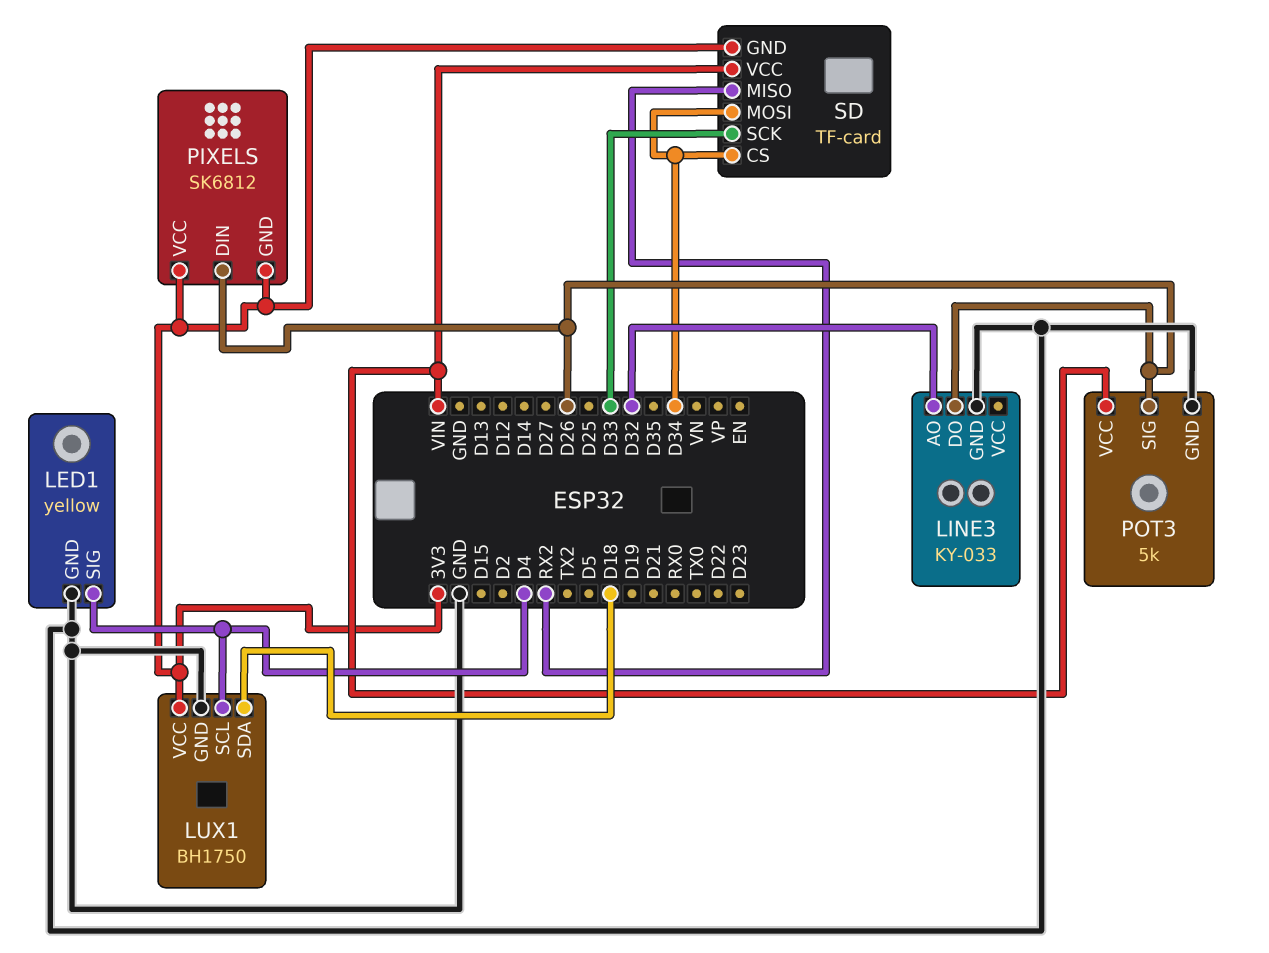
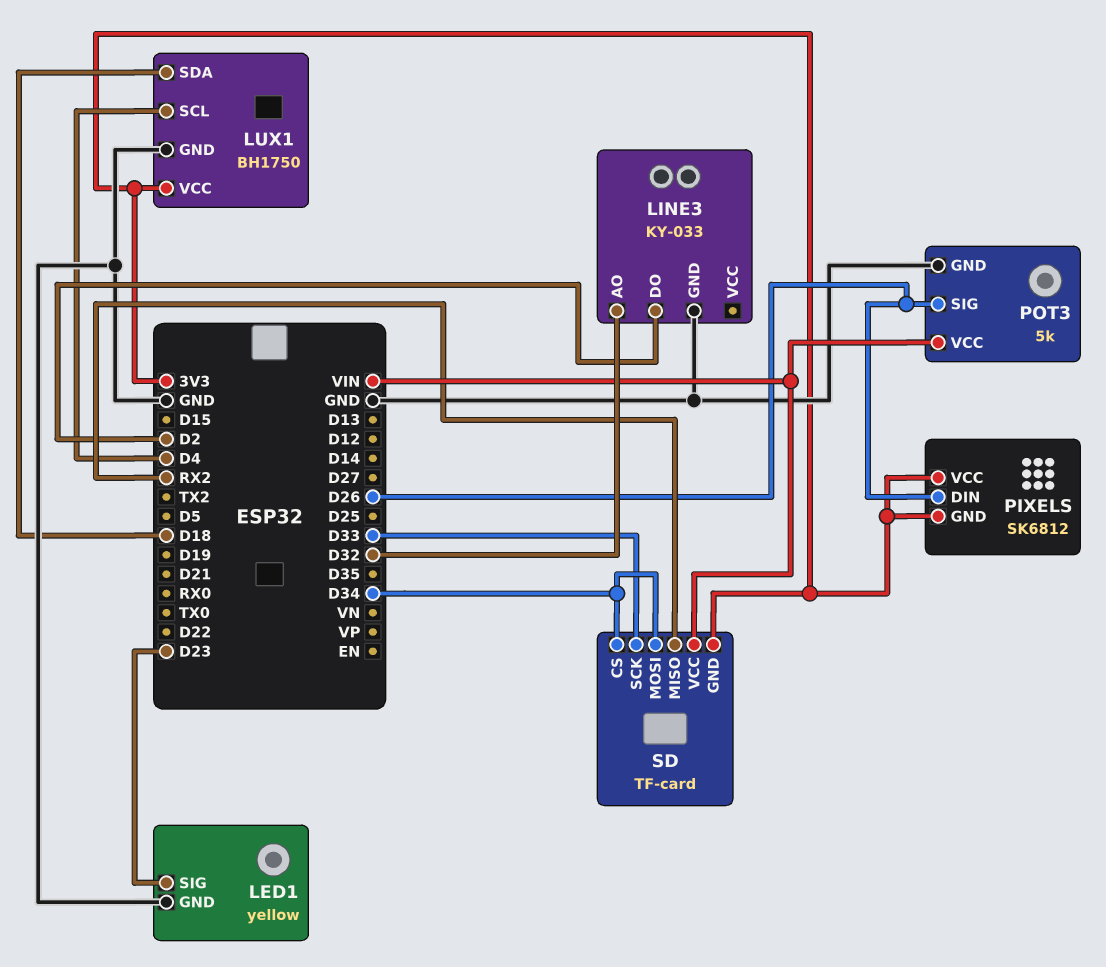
LED1 pin SIG: D4 -> D23
LINE3 pin DO: D26 -> D2

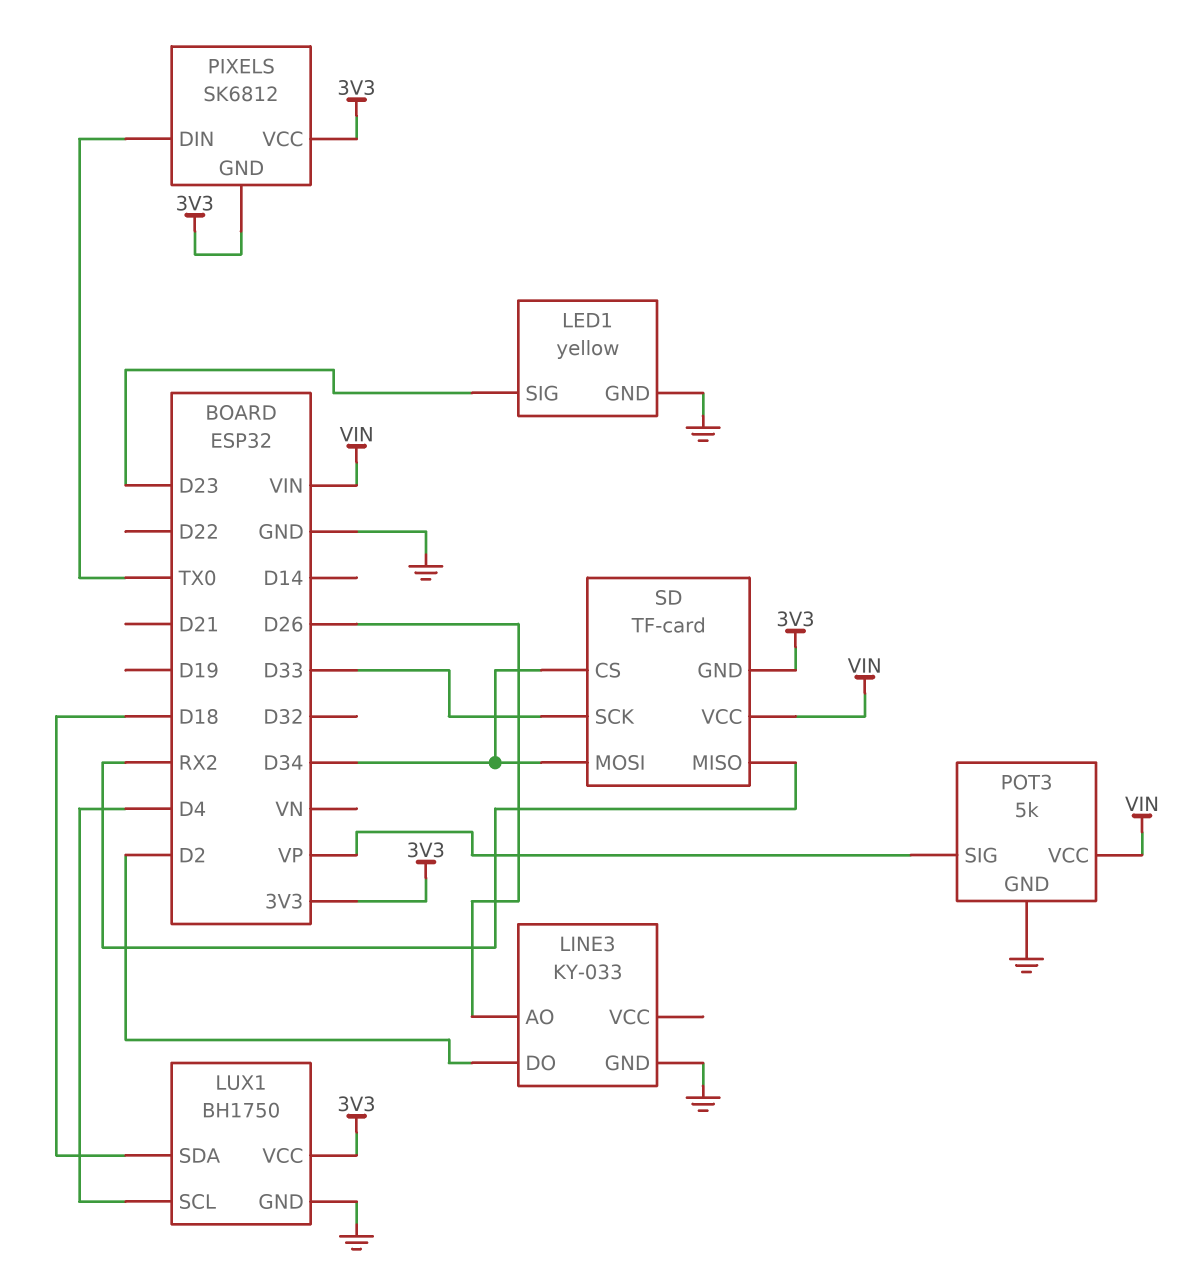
LINE3 pin AO: D32 -> D26
PIXELS pin DIN: D26 -> TX0
POT3 pin SIG: D26 -> VP

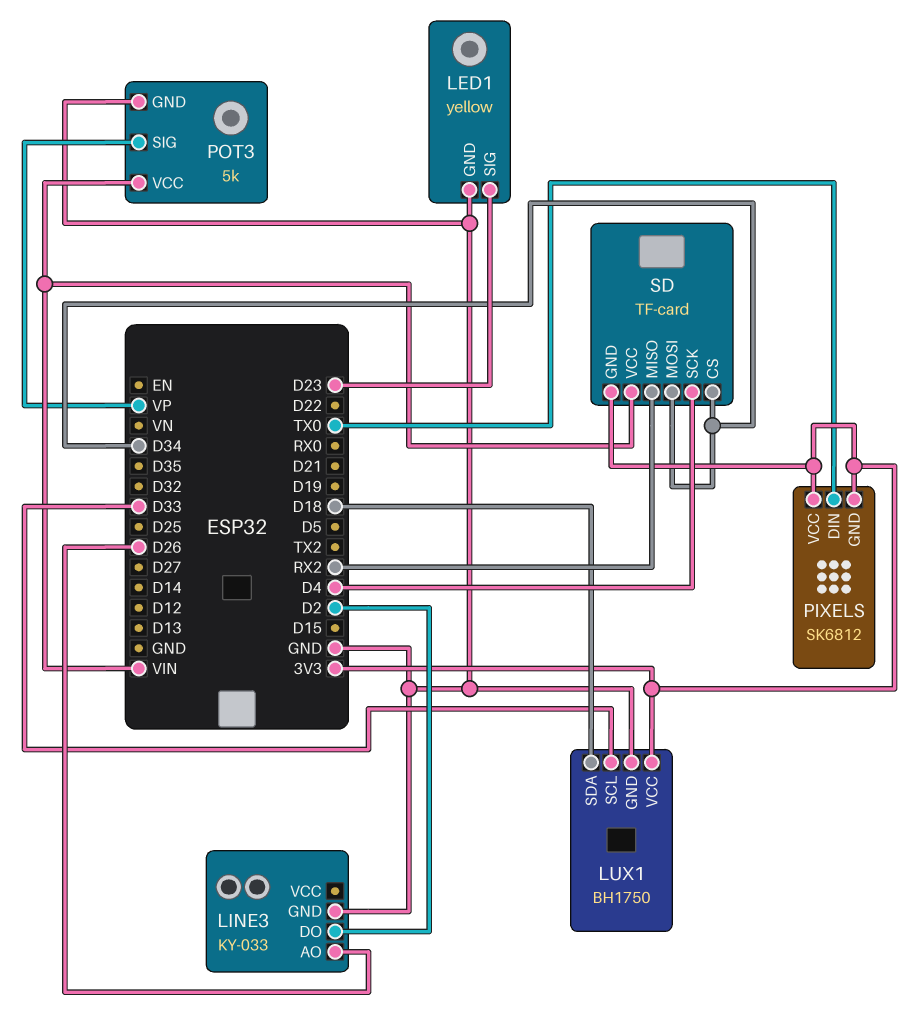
LUX1 pin SCL: D4 -> D33
SD pin SCK: D33 -> D4

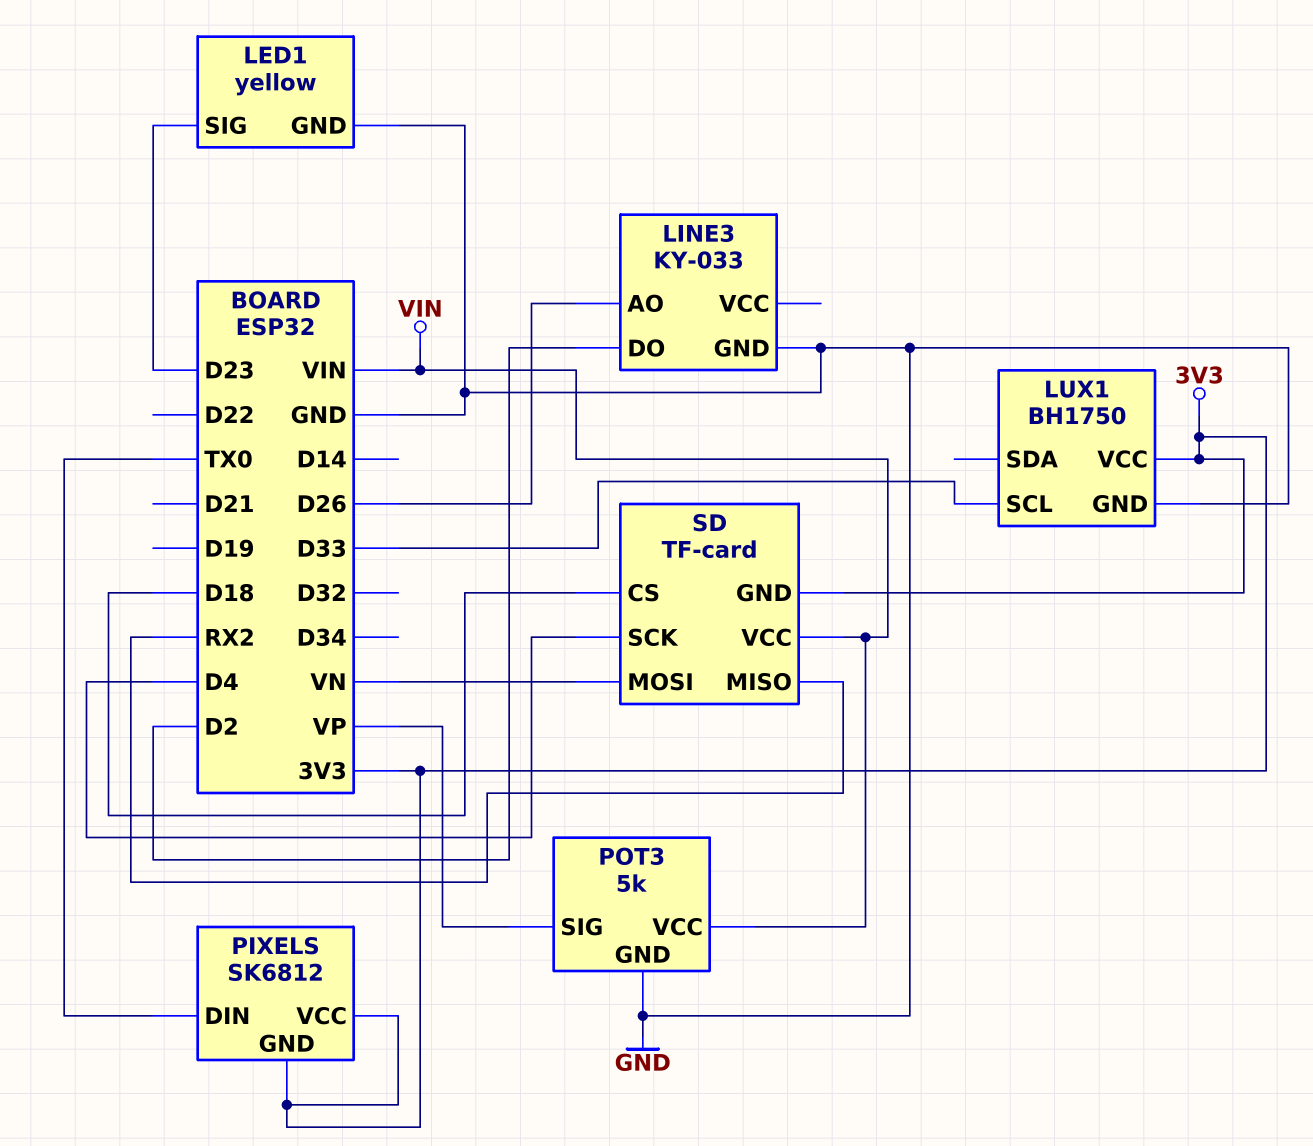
LUX1 pin SDA: D18 -> none
SD pin CS: D34 -> D18
SD pin MOSI: D34 -> VN

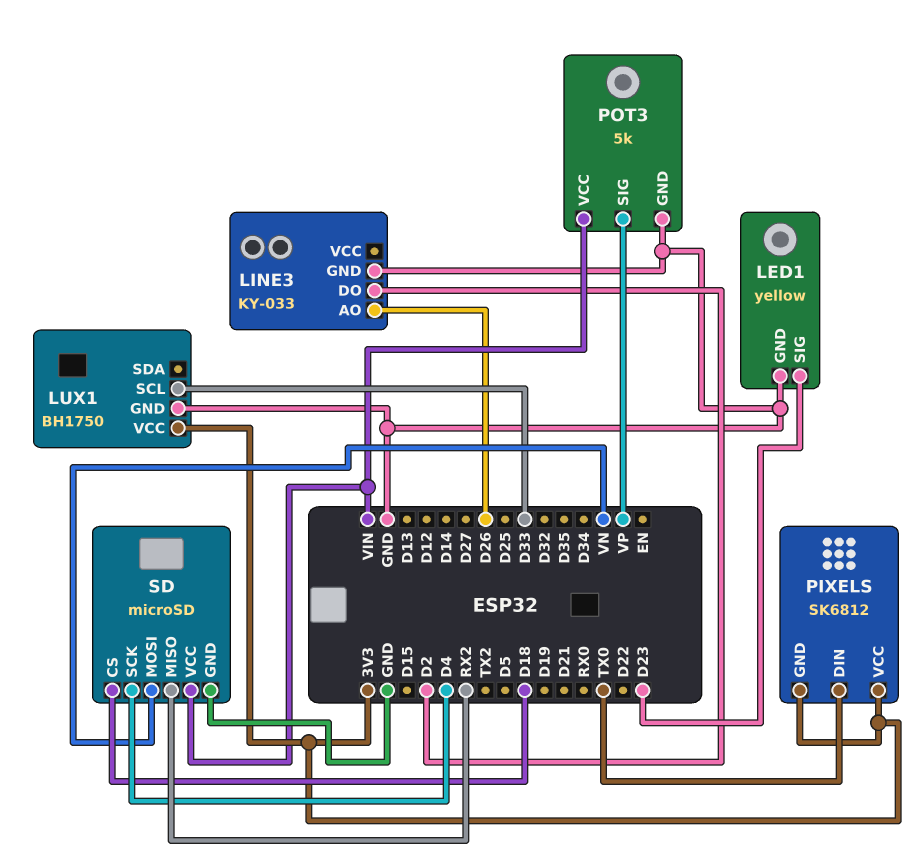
SD: TF-card -> microSD
SD pin GND: 3V3 -> GND

